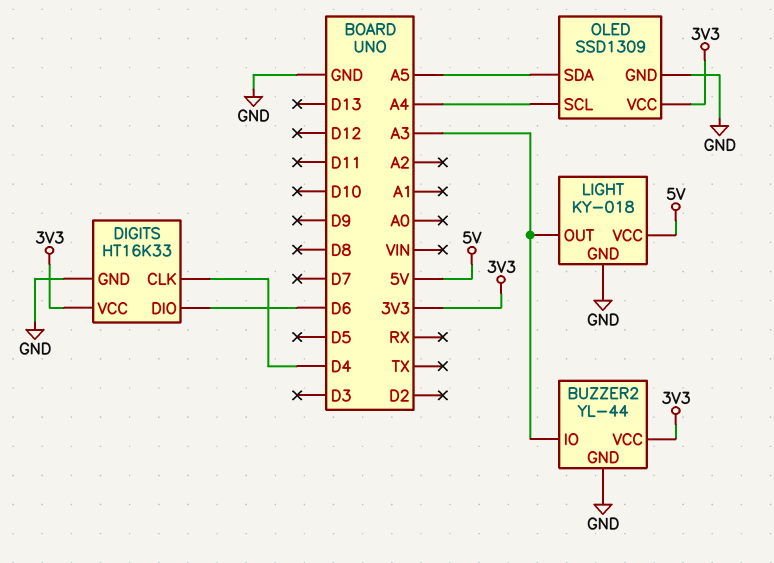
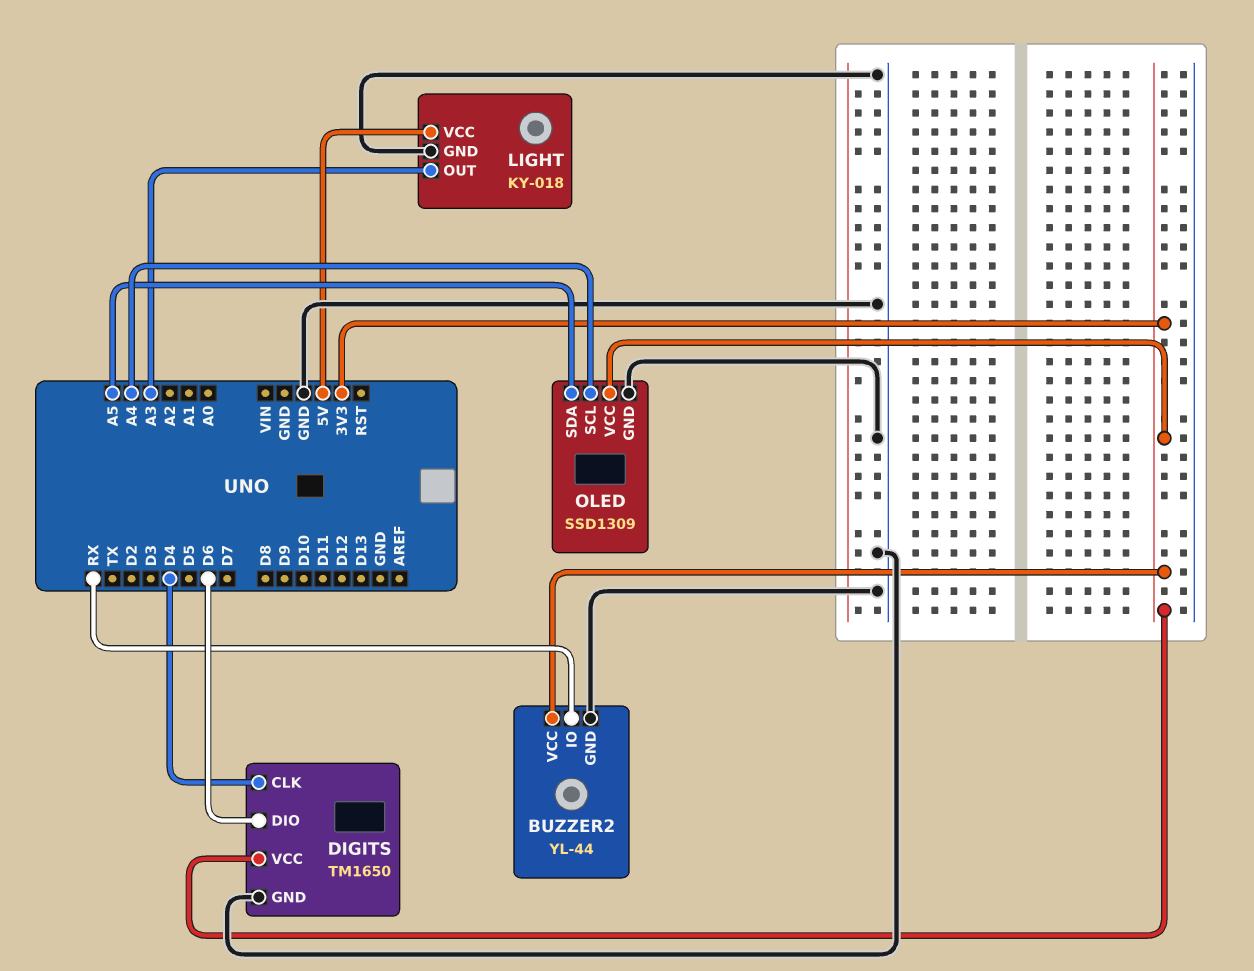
BUZZER2 pin IO: A3 -> RX
DIGITS: HT16K33 -> TM1650

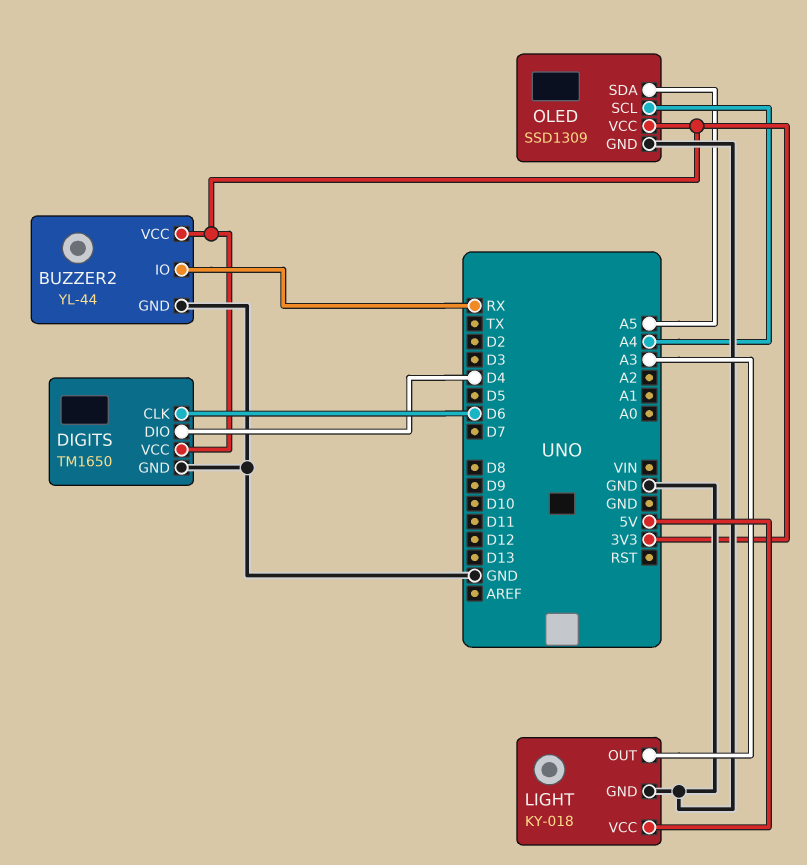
DIGITS pin CLK: D4 -> D6
DIGITS pin DIO: D6 -> D4

